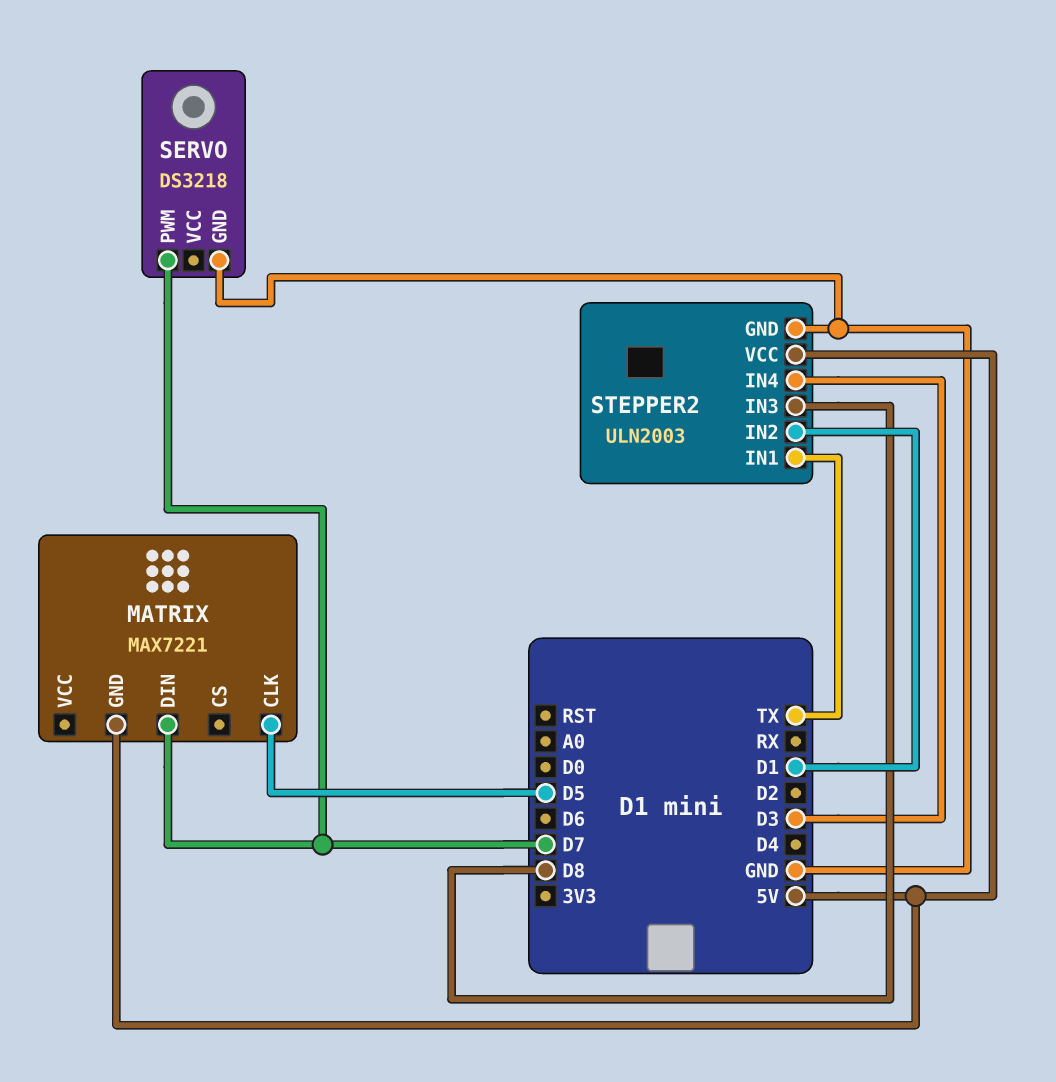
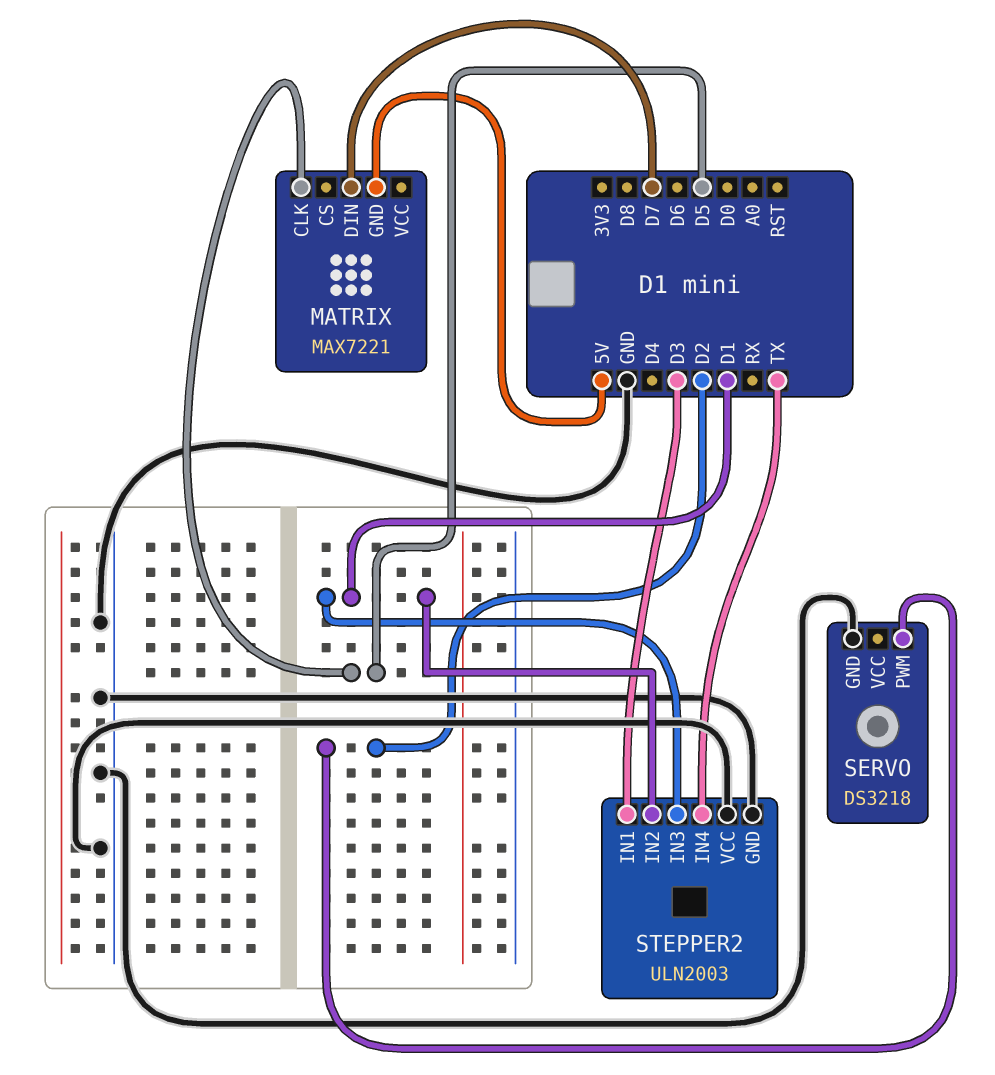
SERVO pin PWM: D7 -> D2
STEPPER2 pin IN1: TX -> D3
STEPPER2 pin IN3: D8 -> D1
STEPPER2 pin IN4: D3 -> TX
STEPPER2 pin VCC: 5V -> GND

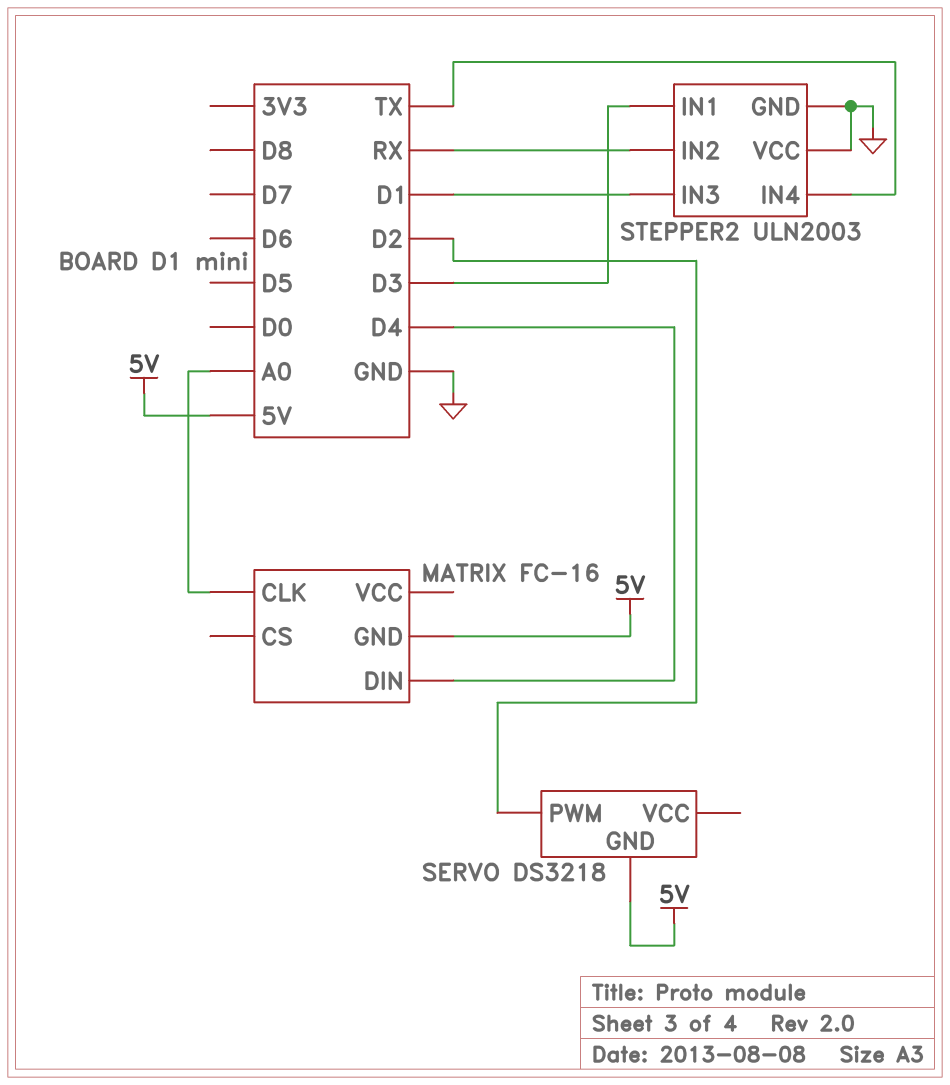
MATRIX: MAX7221 -> FC-16
MATRIX pin CLK: D5 -> A0
MATRIX pin DIN: D7 -> D4
SERVO pin GND: GND -> 5V
STEPPER2 pin IN2: D1 -> RX

